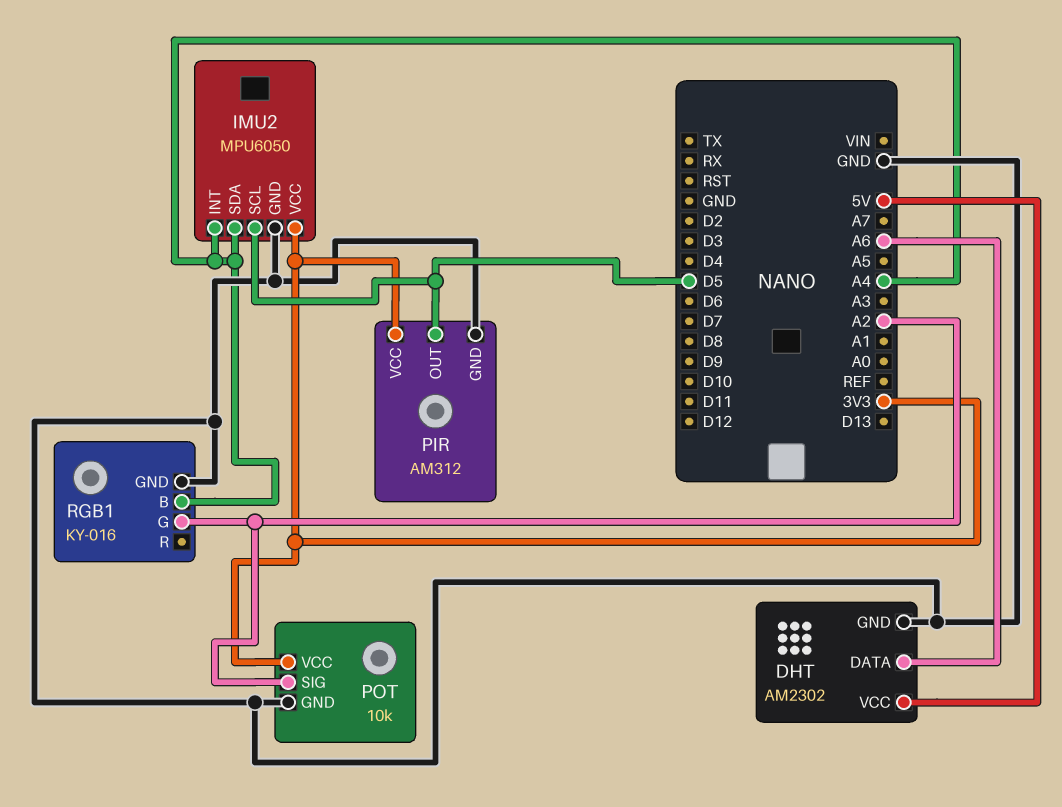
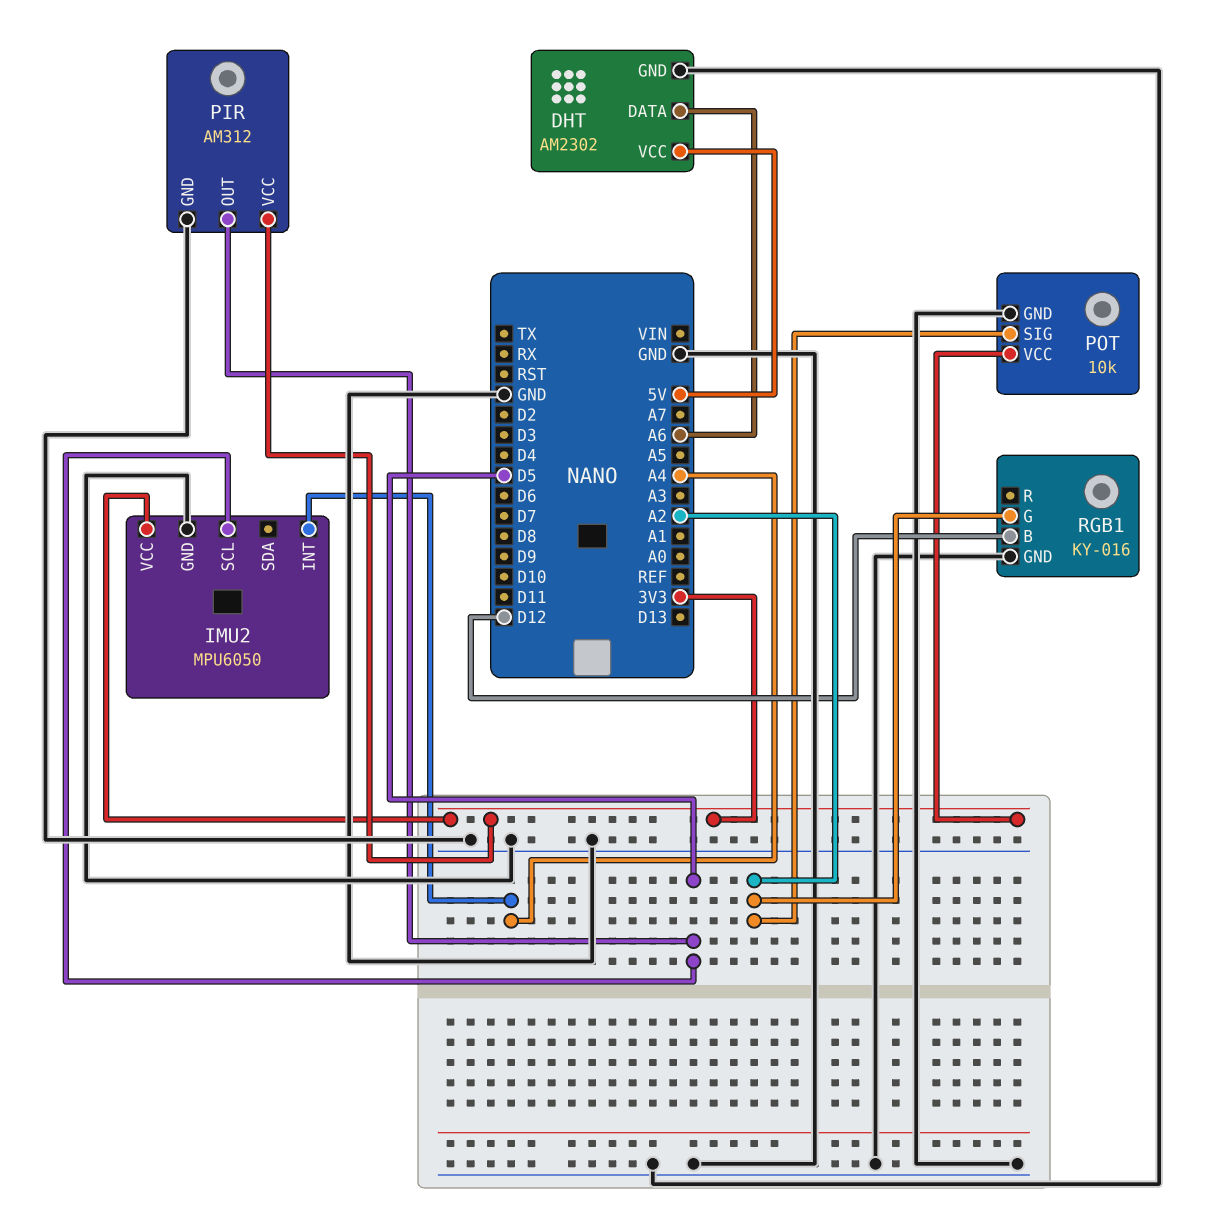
IMU2 pin SDA: A4 -> none
RGB1 pin B: A4 -> D12

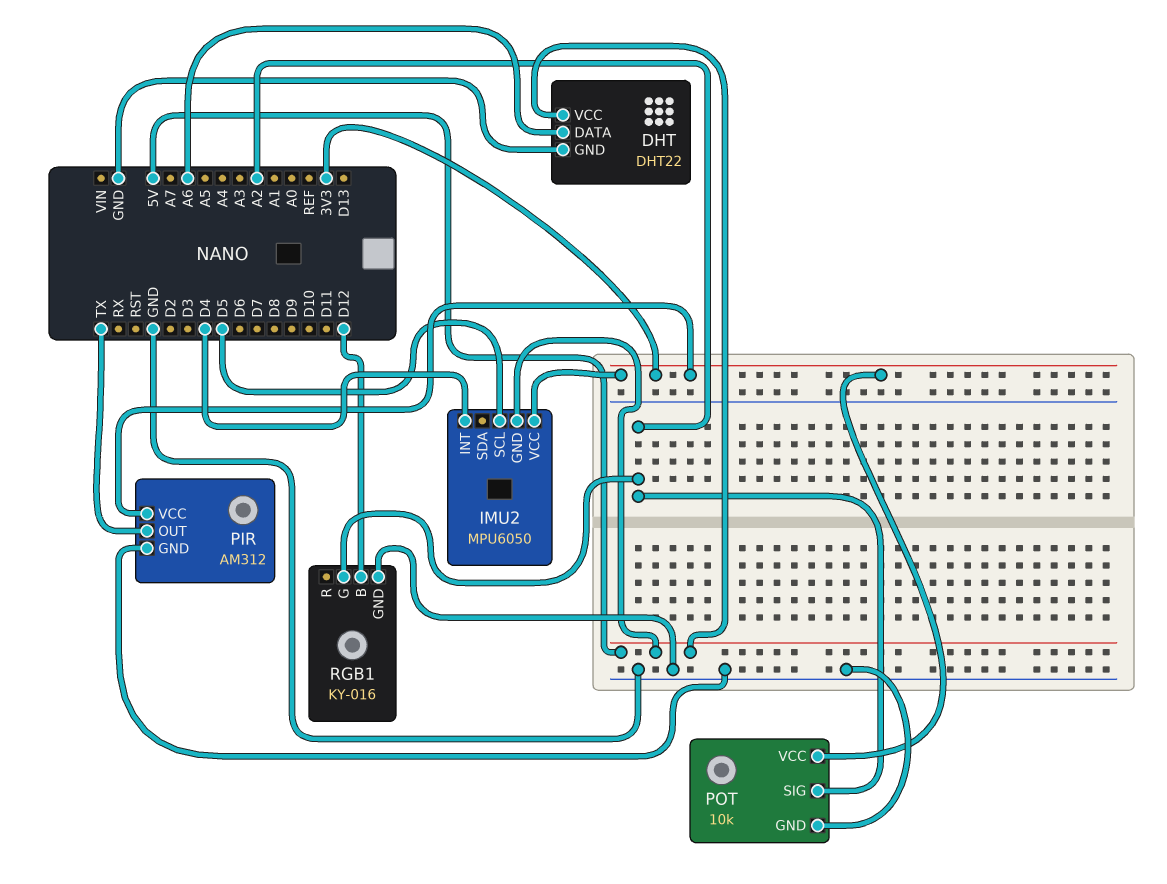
DHT: AM2302 -> DHT22
IMU2 pin GND: GND -> 5V
IMU2 pin INT: A4 -> D4
PIR pin OUT: D5 -> TX

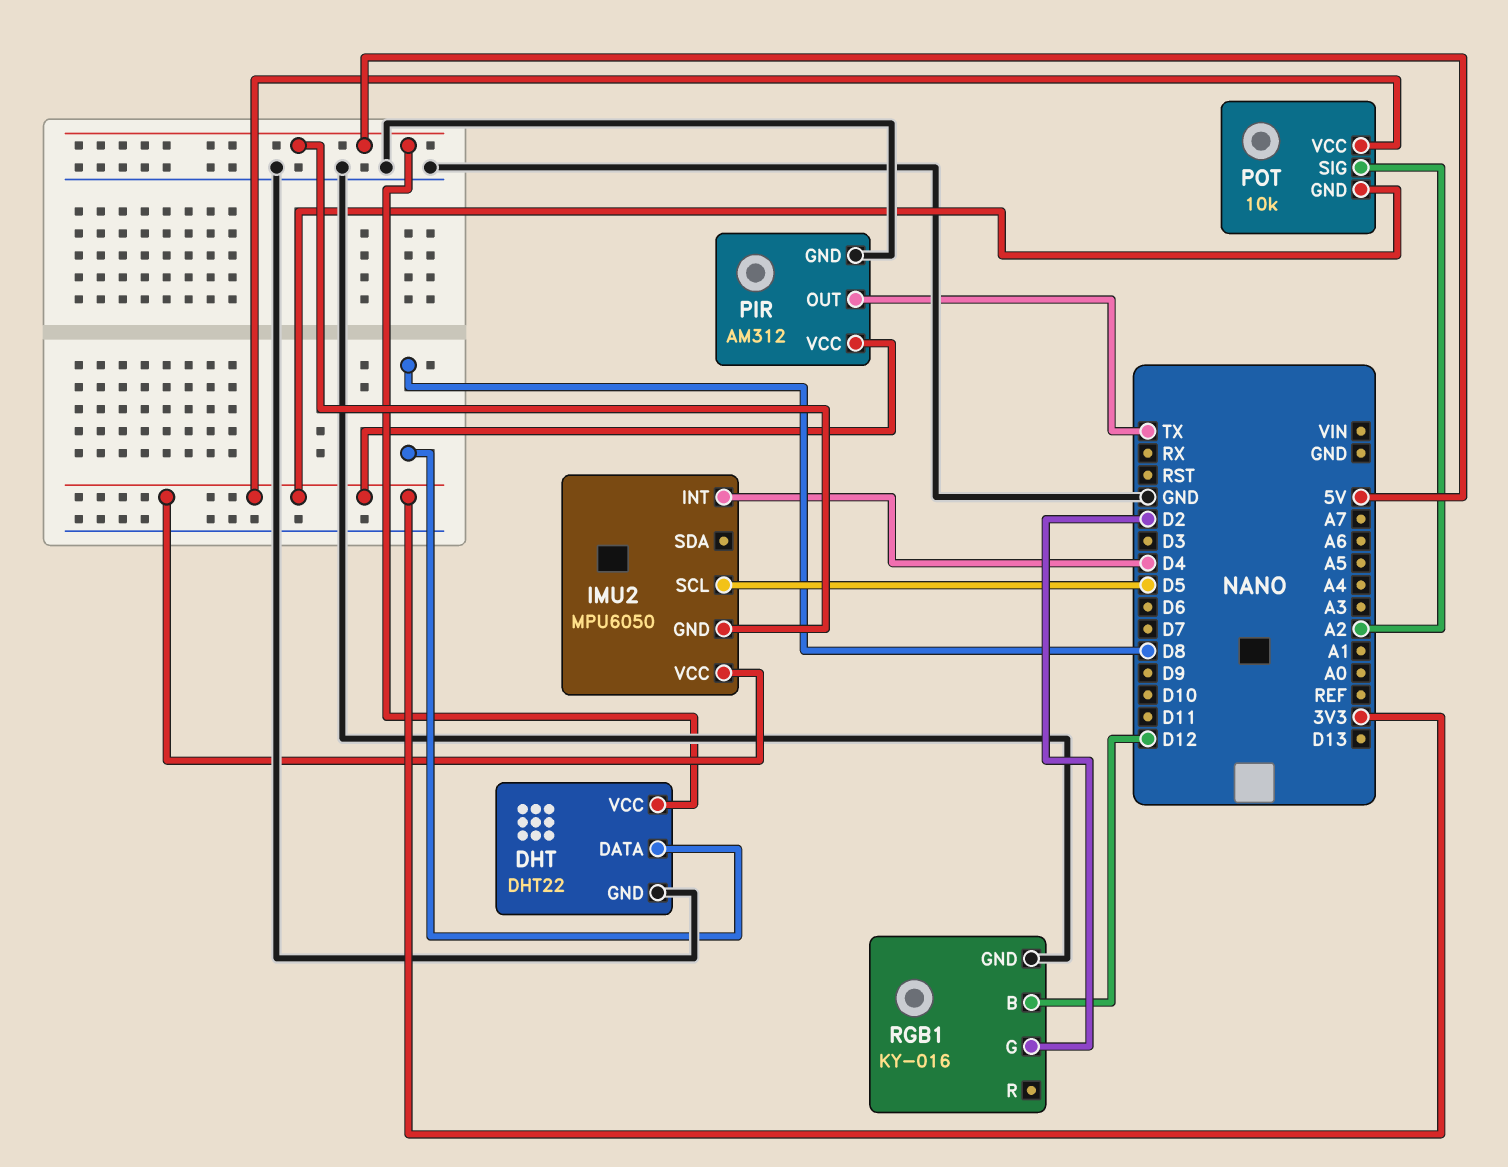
DHT pin DATA: A6 -> D8
POT pin GND: GND -> 3V3
RGB1 pin G: A2 -> D2

